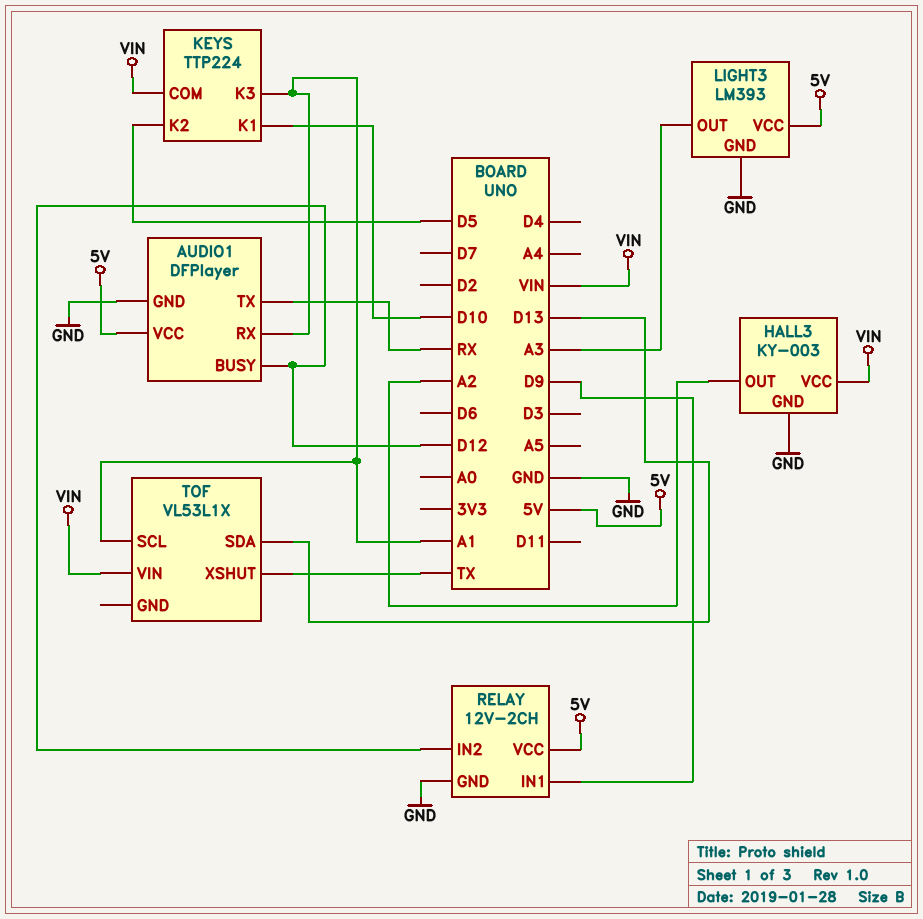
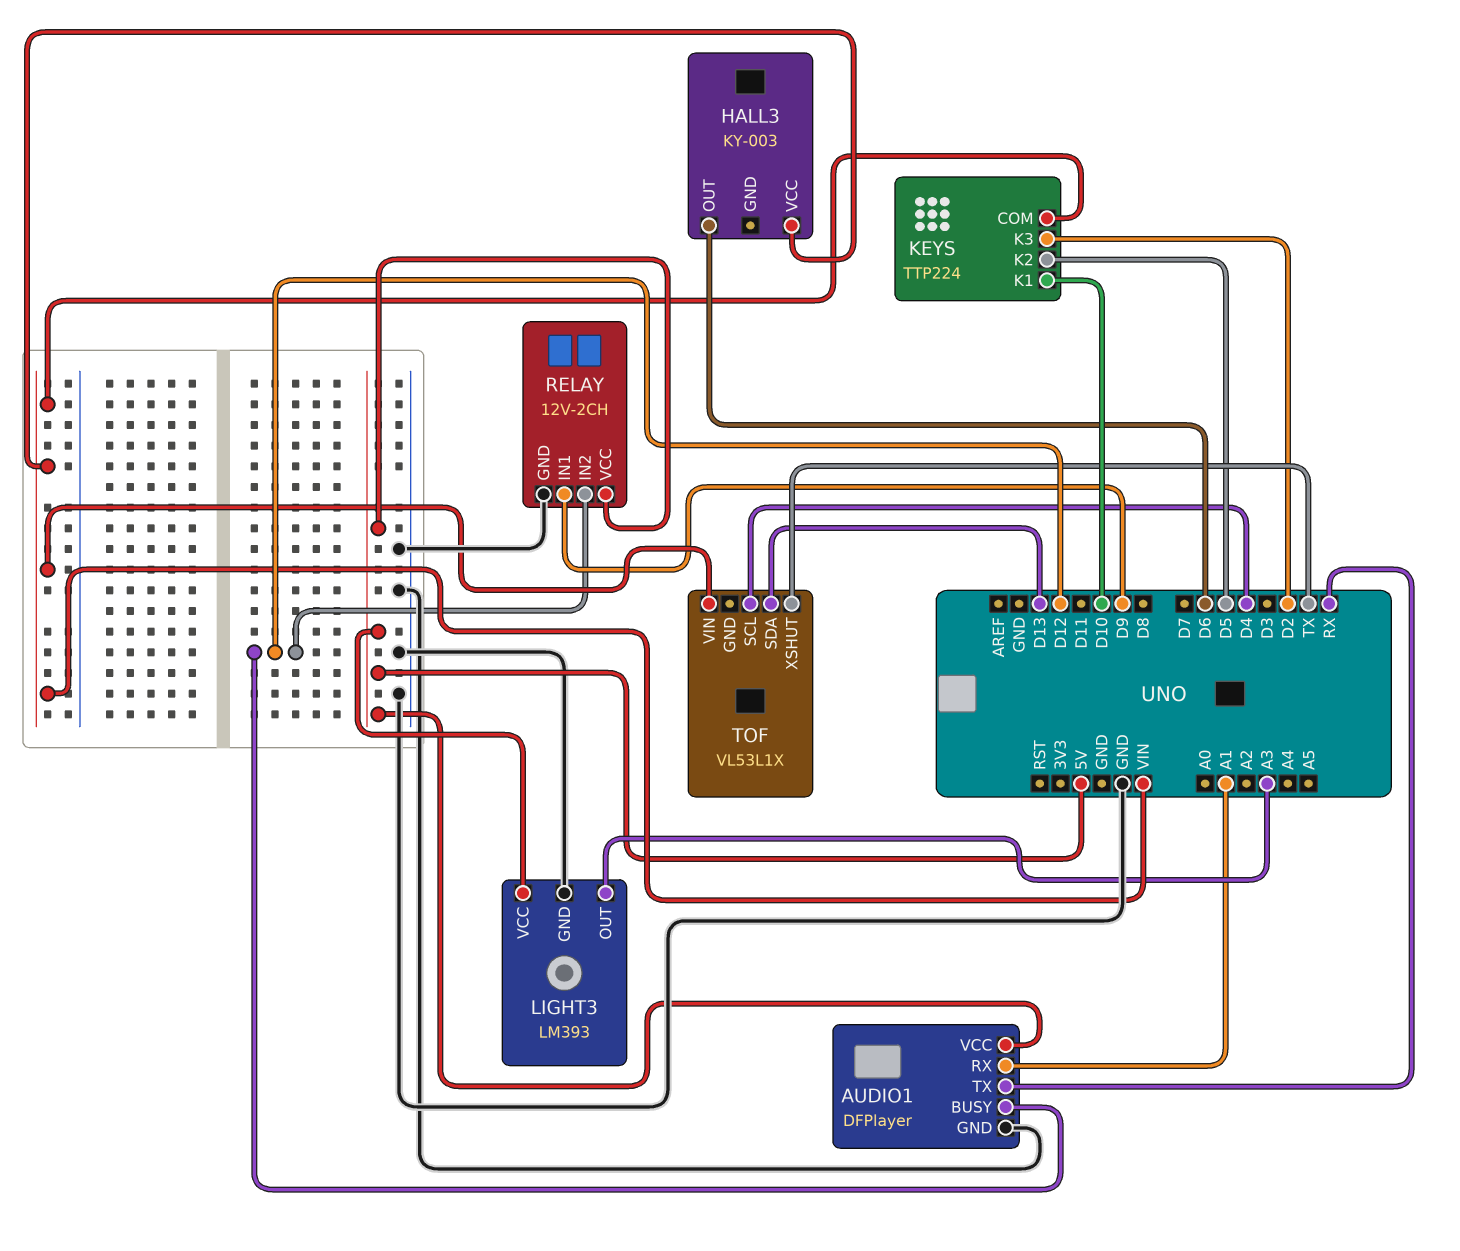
HALL3 pin GND: GND -> none
HALL3 pin OUT: A2 -> D6
KEYS pin K3: A1 -> D2
TOF pin SCL: A1 -> D4

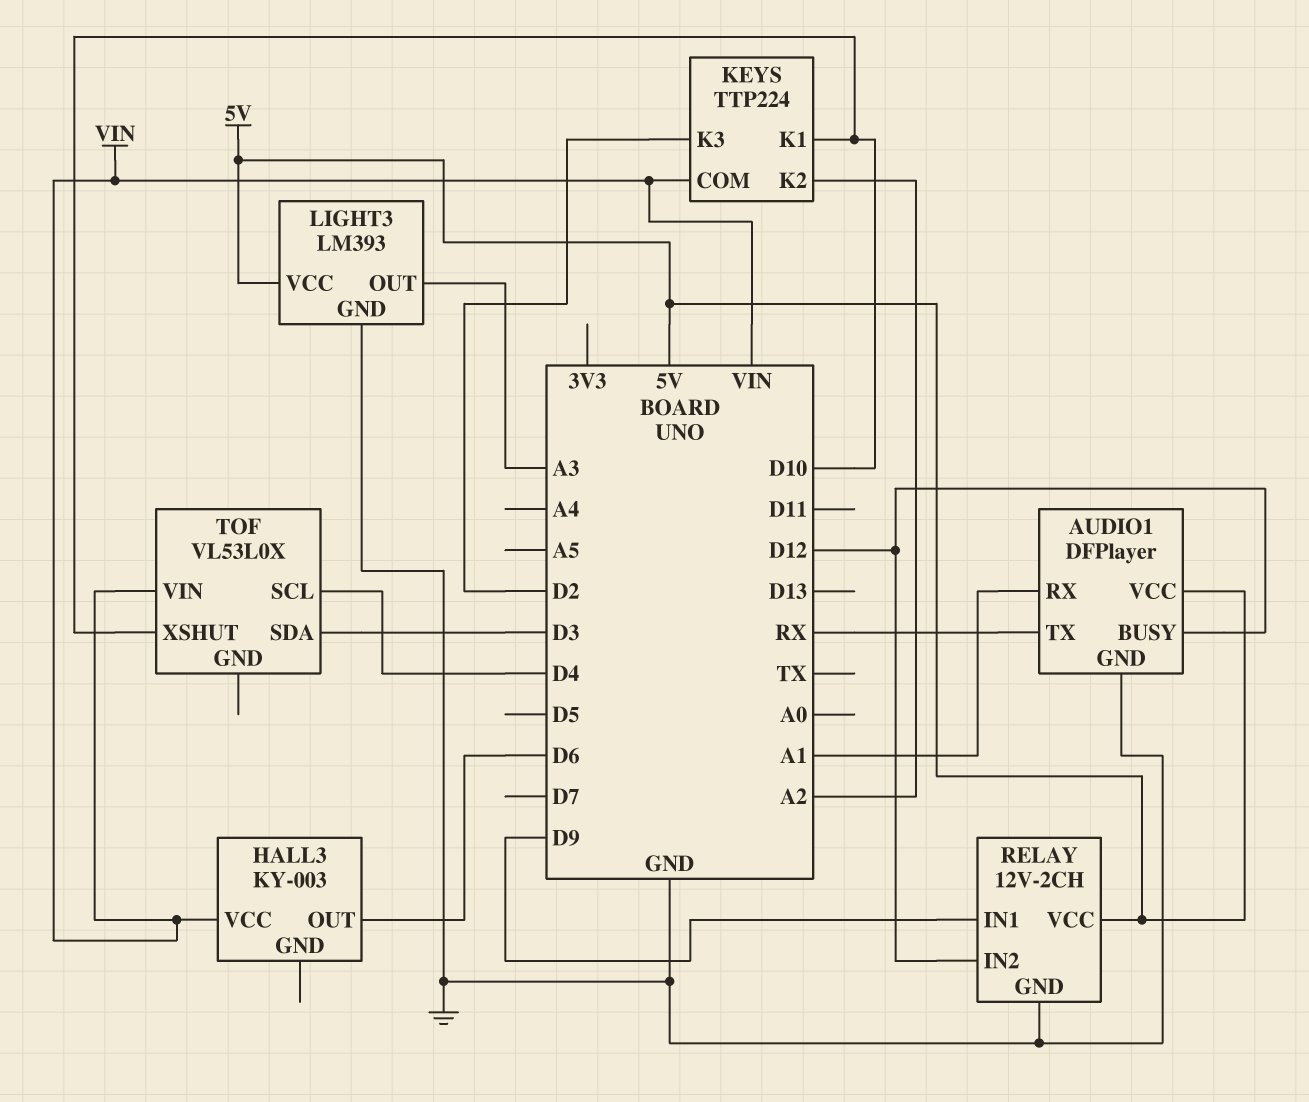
KEYS pin K2: D5 -> A2
TOF: VL53L1X -> VL53L0X
TOF pin SDA: D13 -> D3
TOF pin XSHUT: TX -> D10

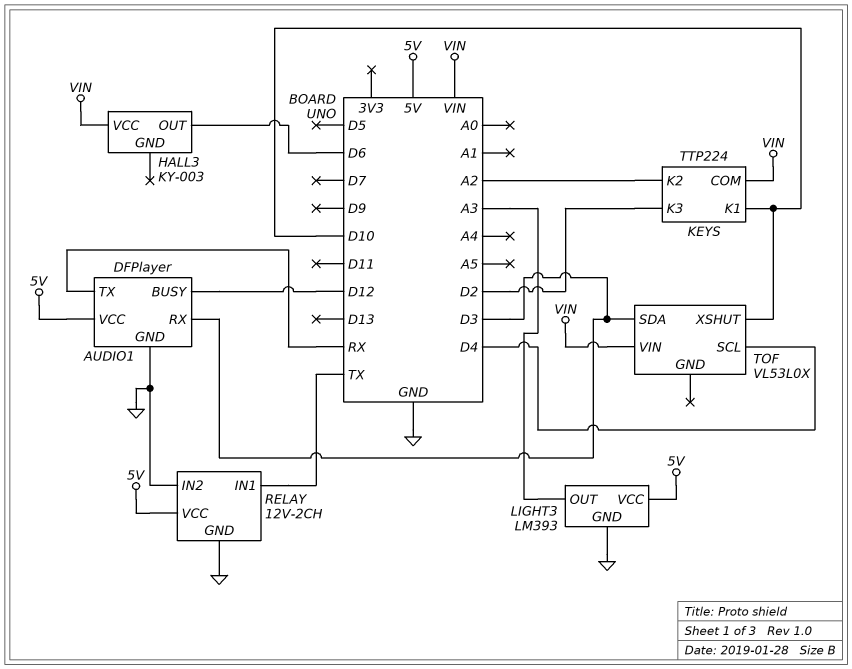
AUDIO1 pin RX: A1 -> D3
RELAY pin IN1: D9 -> TX
RELAY pin IN2: D12 -> GND

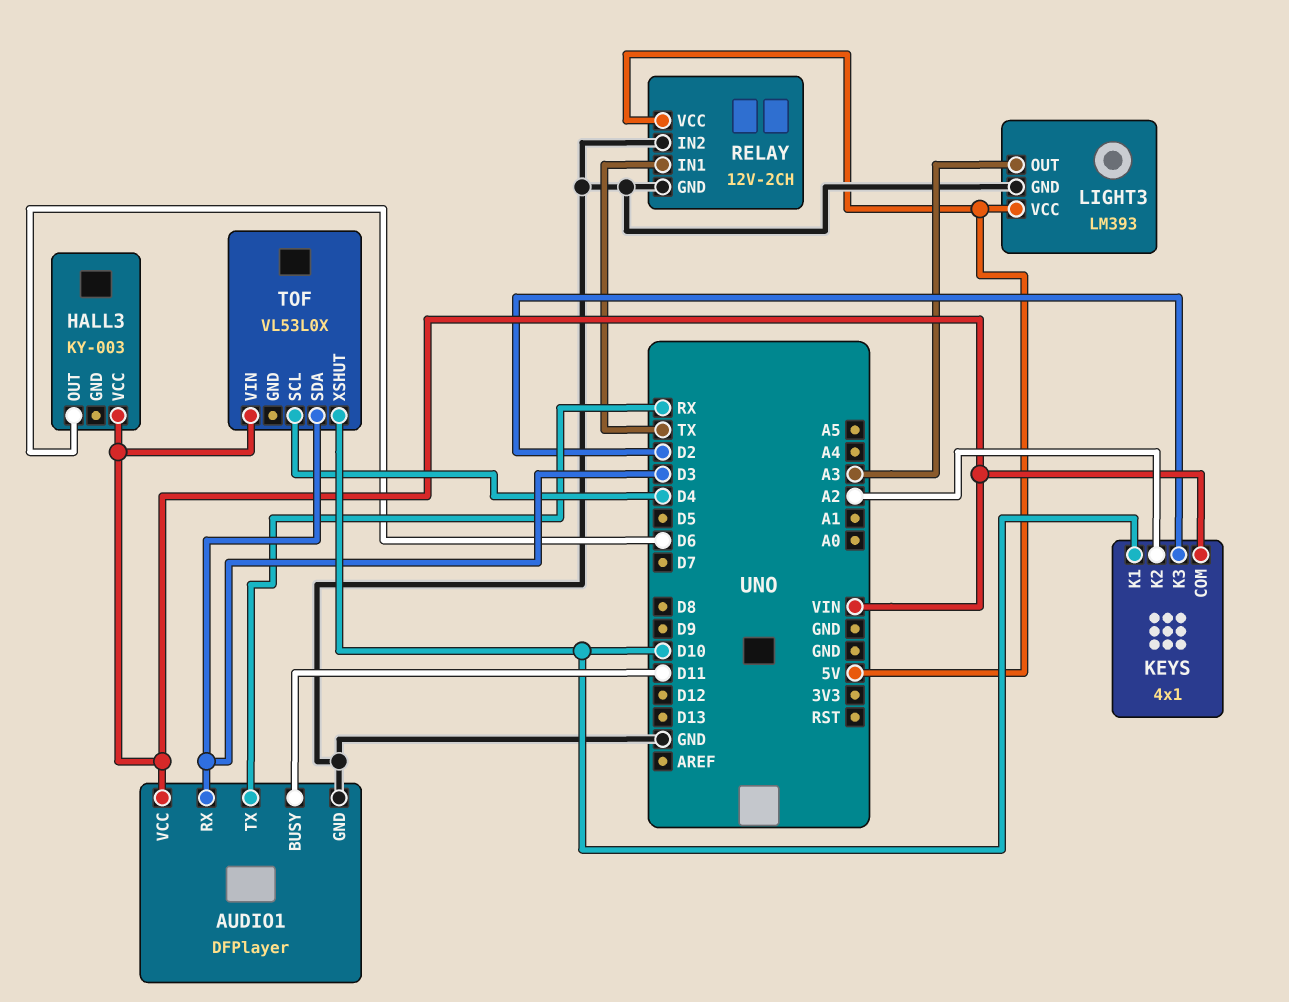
AUDIO1 pin BUSY: D12 -> D11
AUDIO1 pin VCC: 5V -> VIN
KEYS: TTP224 -> 4x1

